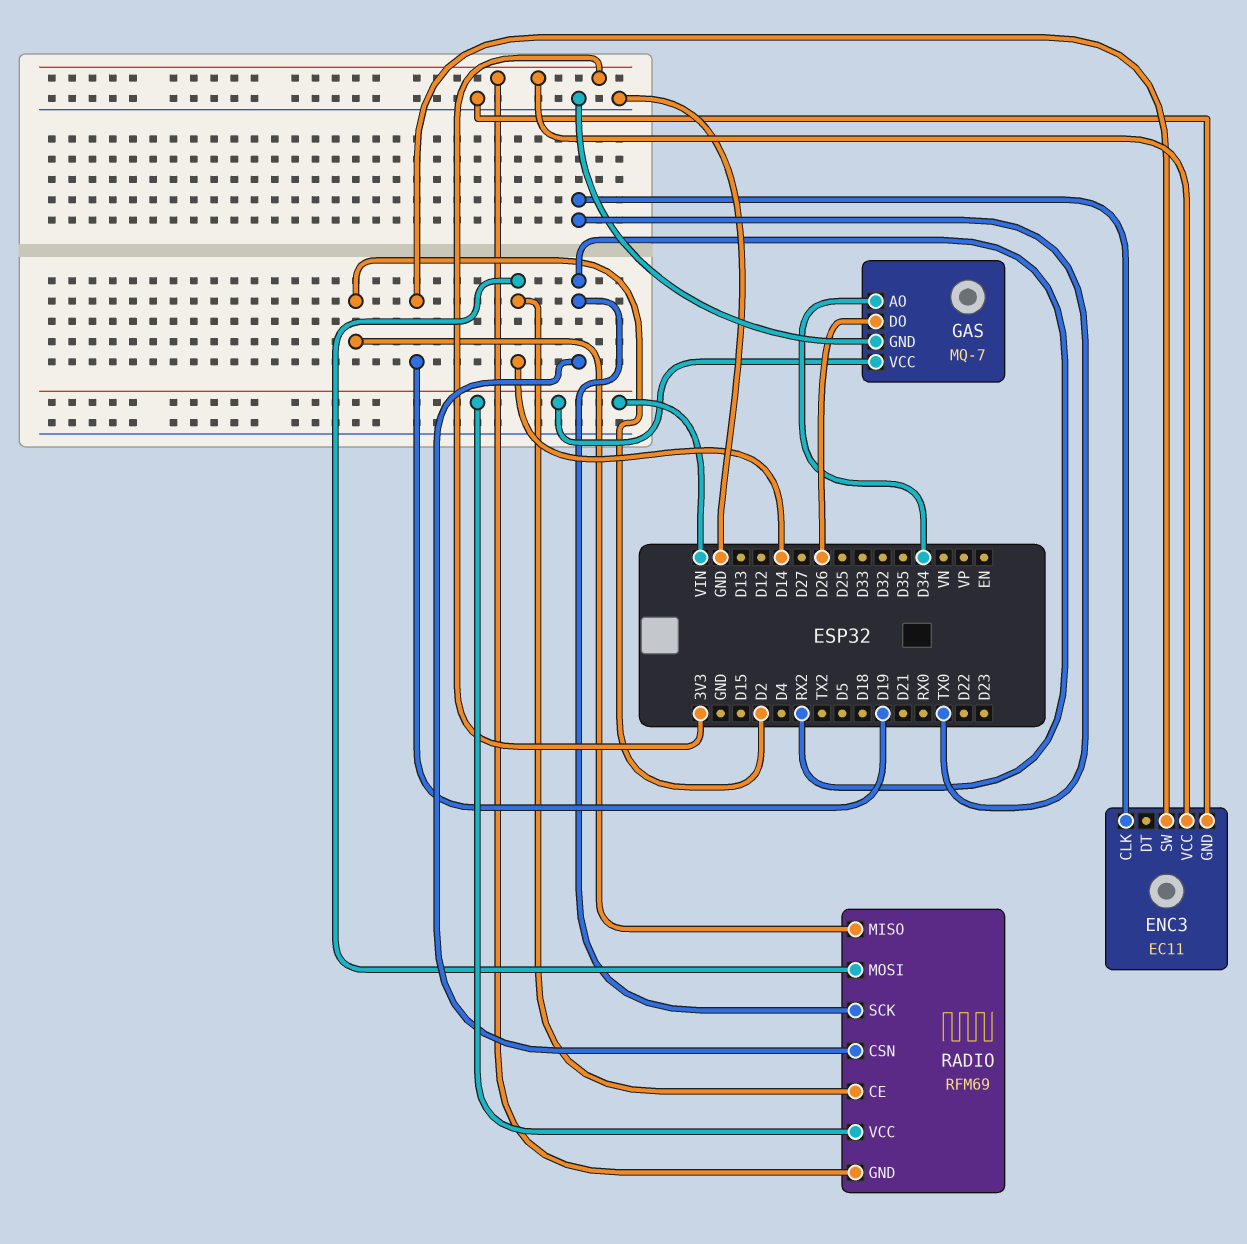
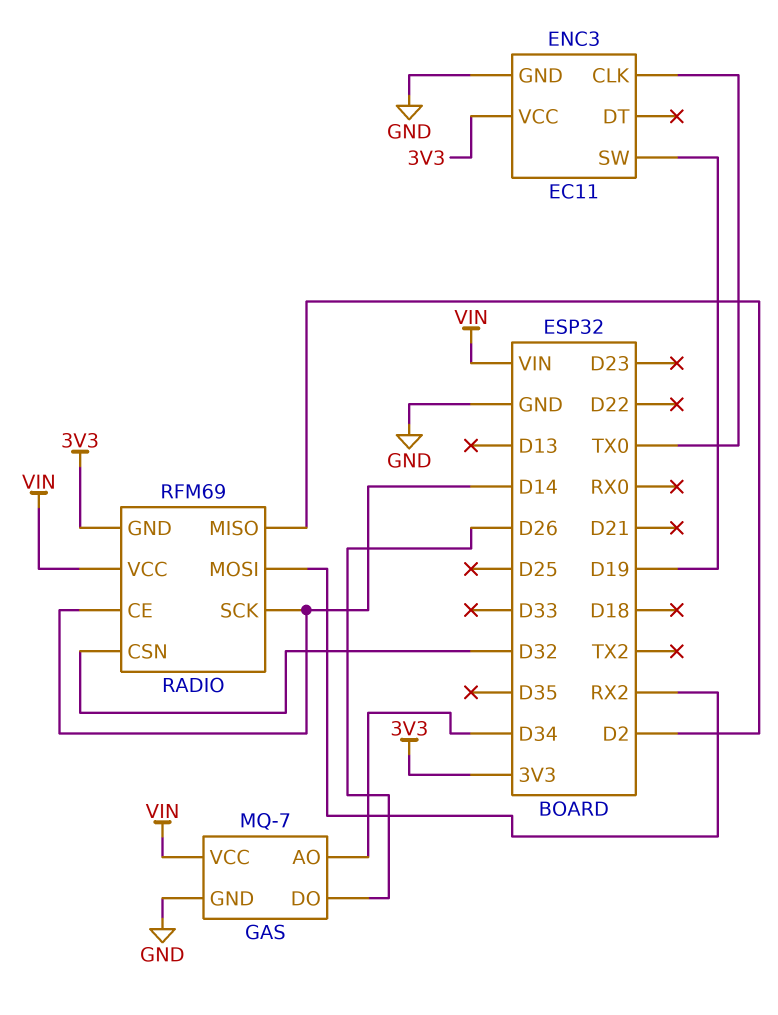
RADIO pin CSN: RX2 -> D32
RADIO pin MOSI: D14 -> RX2
RADIO pin SCK: RX2 -> D14

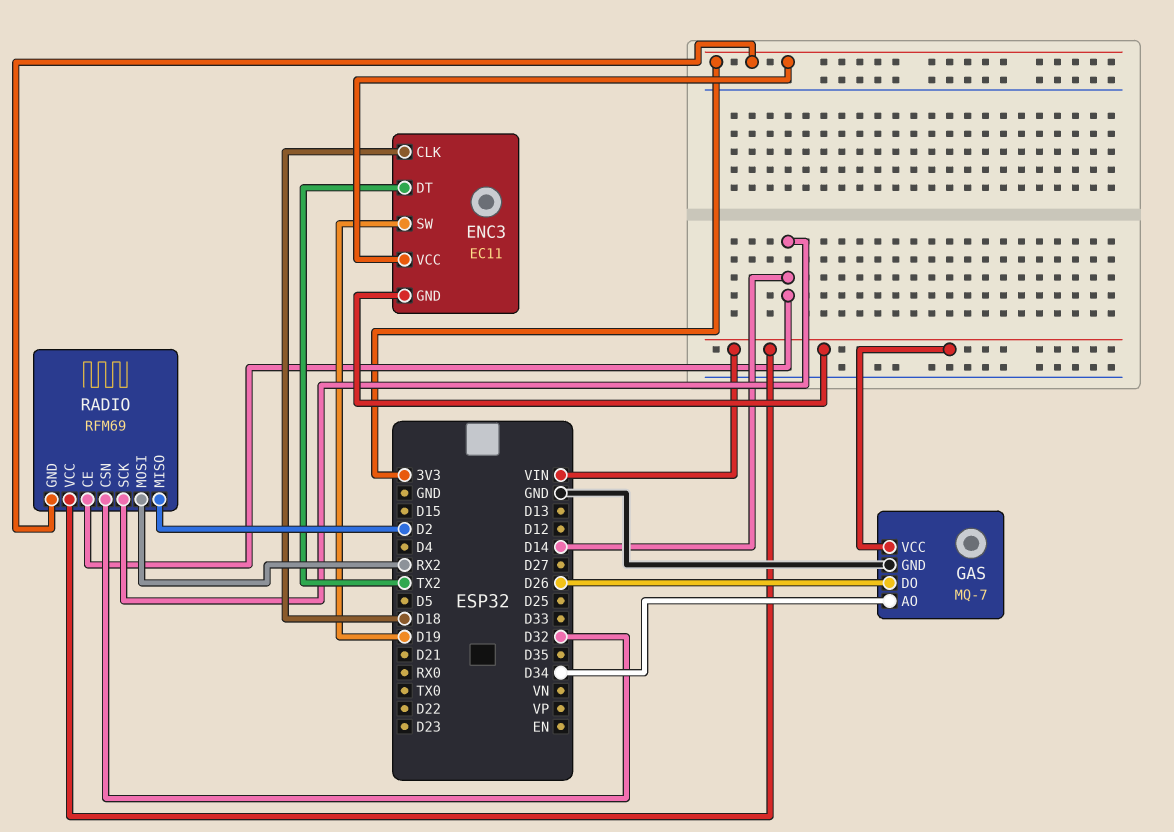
ENC3 pin CLK: TX0 -> D18
ENC3 pin DT: none -> TX2
ENC3 pin GND: GND -> VIN

